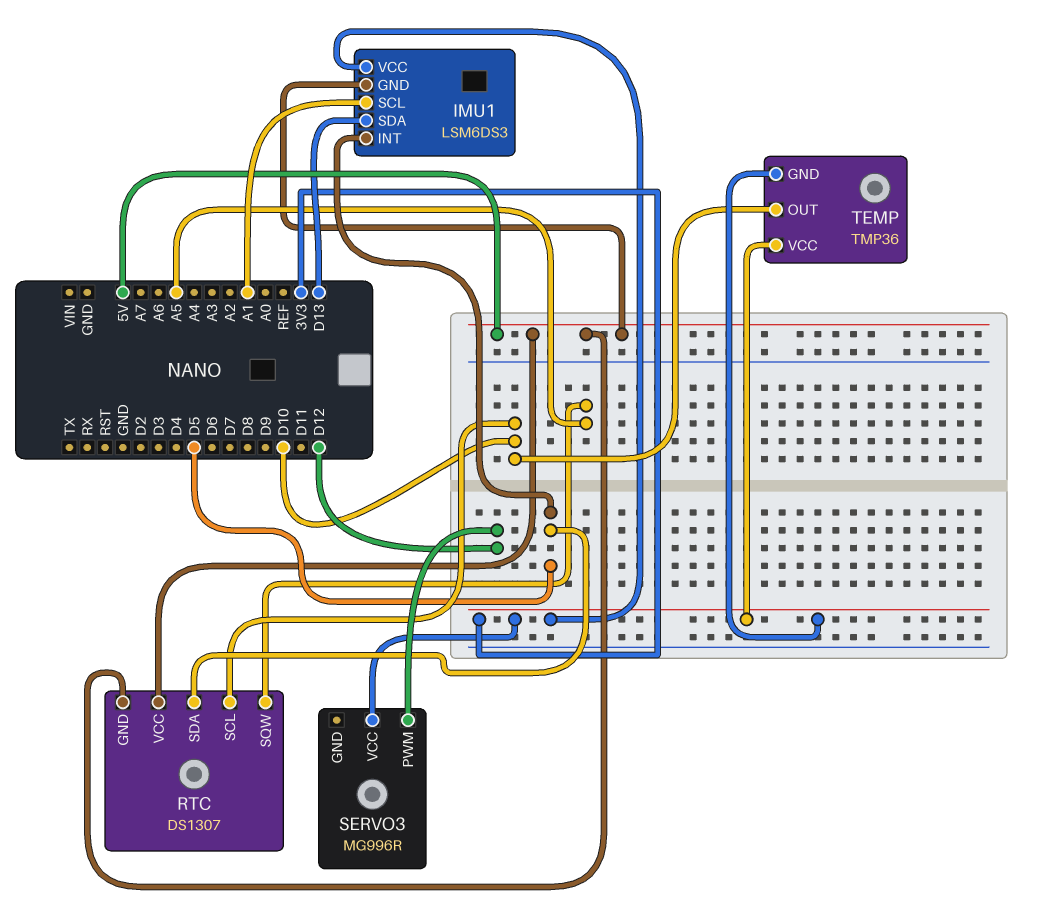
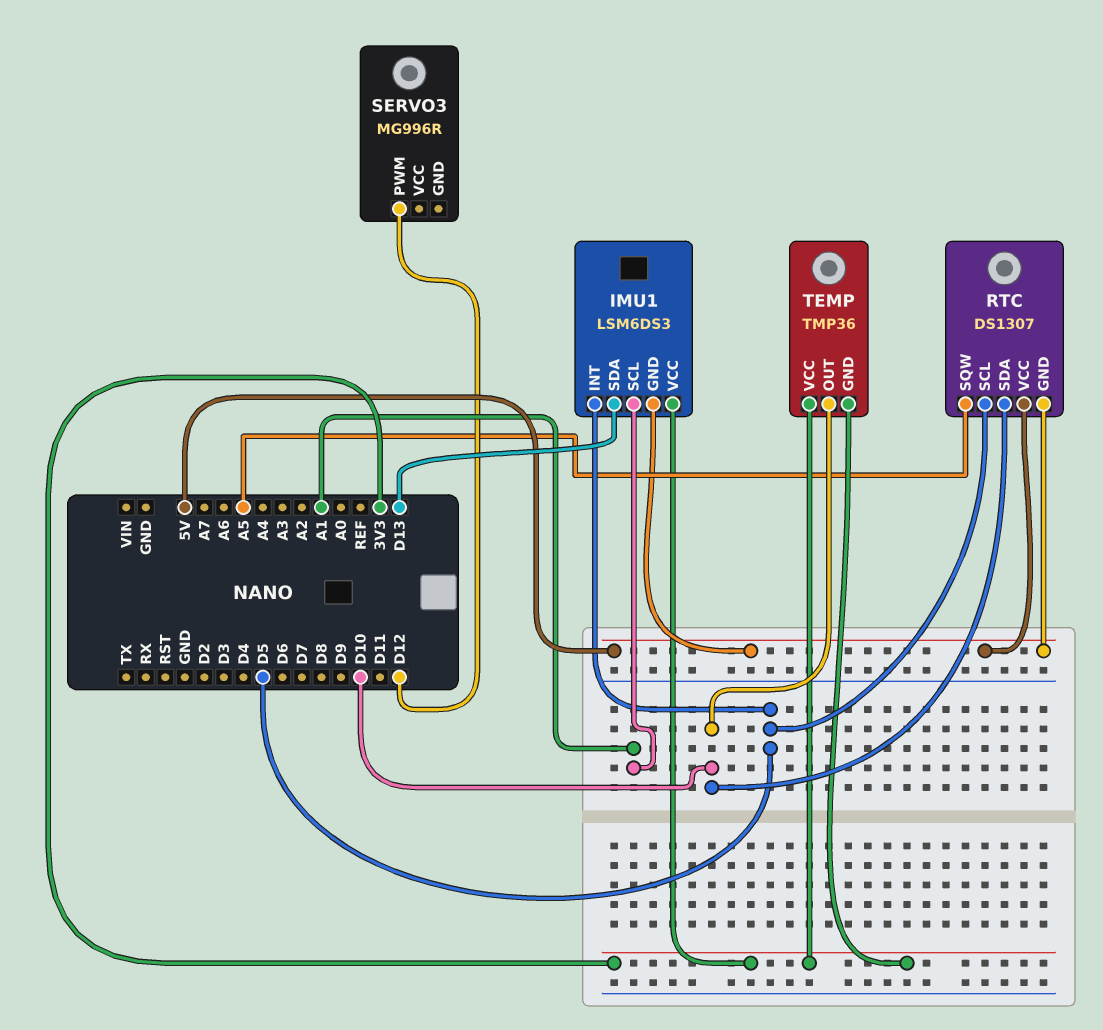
RTC pin SCL: D10 -> D5
RTC pin SDA: D5 -> D10
SERVO3 pin VCC: 3V3 -> none

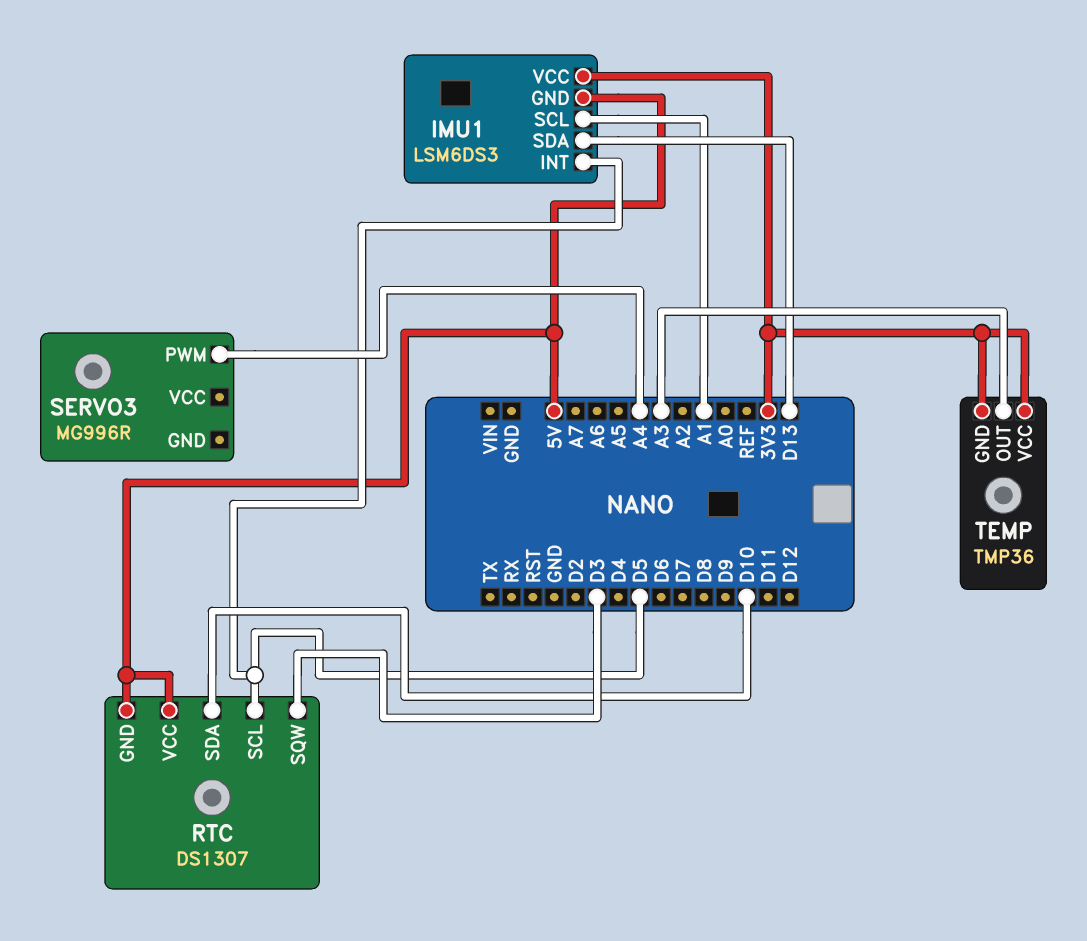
RTC pin SQW: A5 -> D3
SERVO3 pin PWM: D12 -> A4
TEMP pin OUT: D10 -> A3

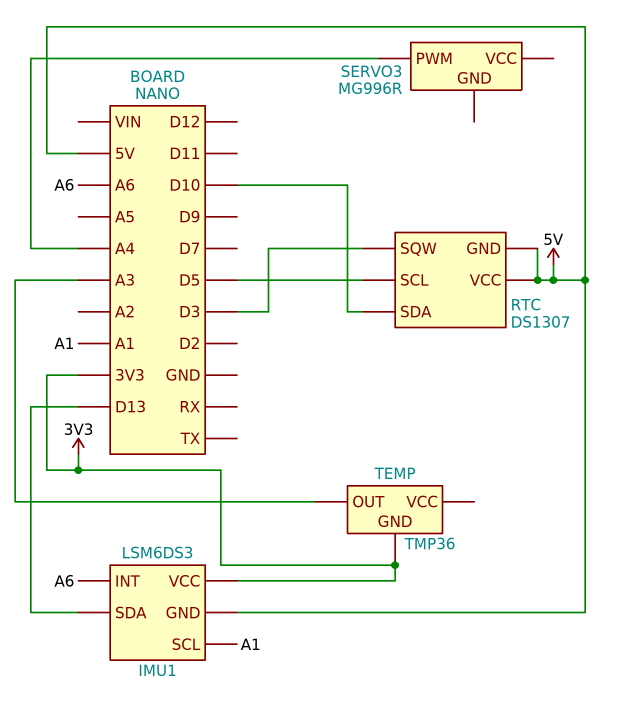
IMU1 pin INT: D5 -> A6
TEMP pin VCC: 3V3 -> none

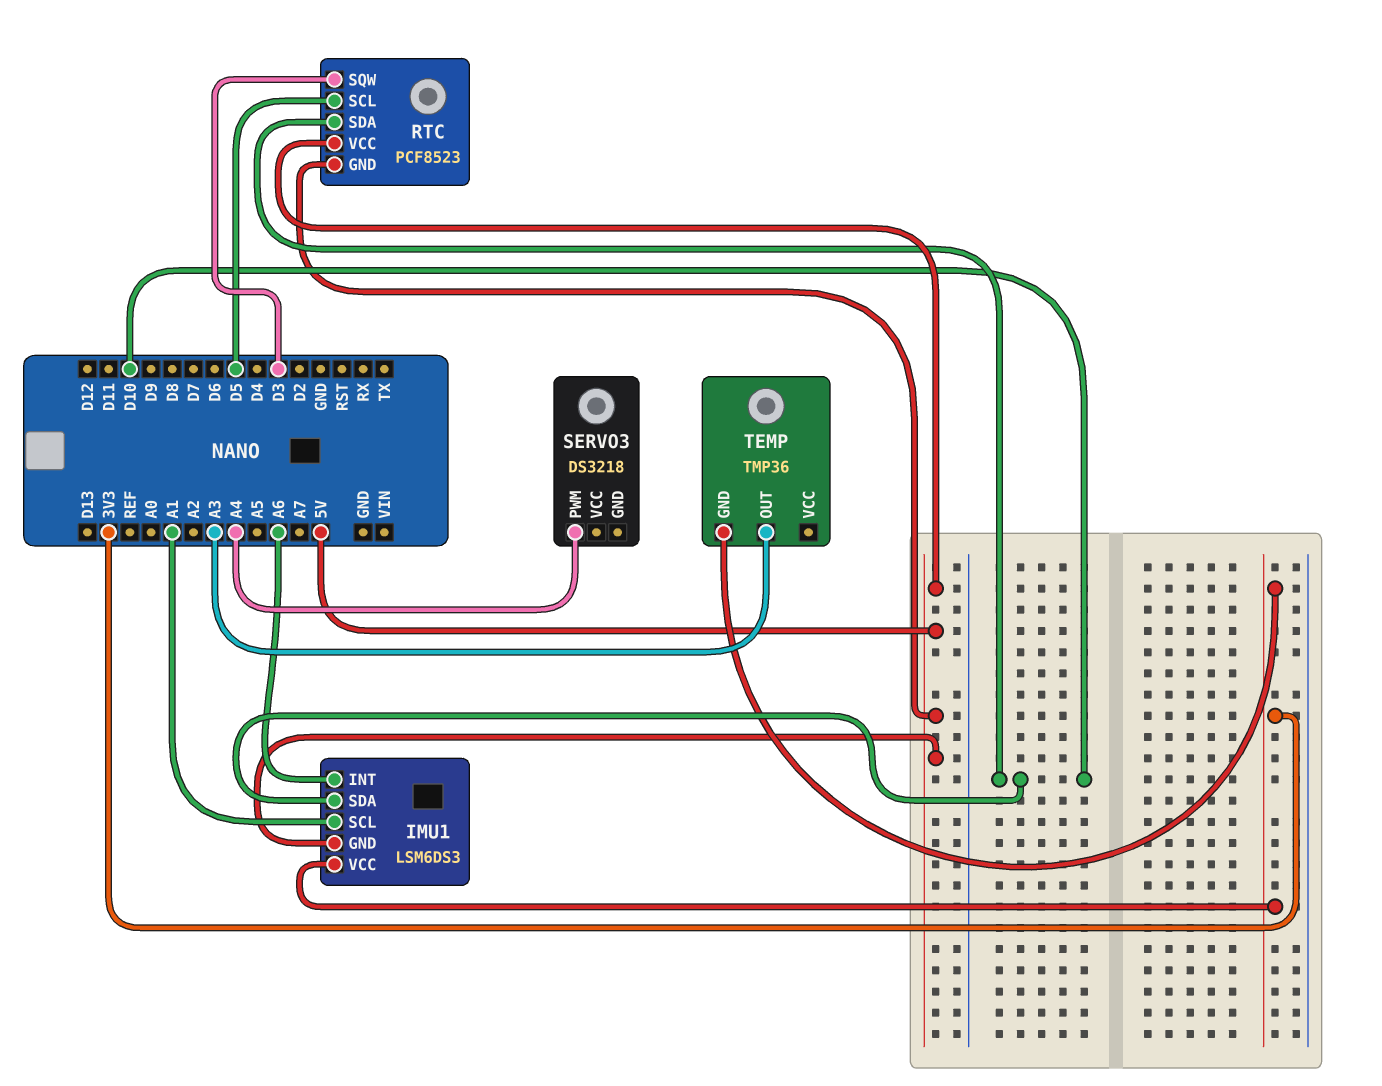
IMU1 pin SDA: D13 -> D10
RTC: DS1307 -> PCF8523
SERVO3: MG996R -> DS3218

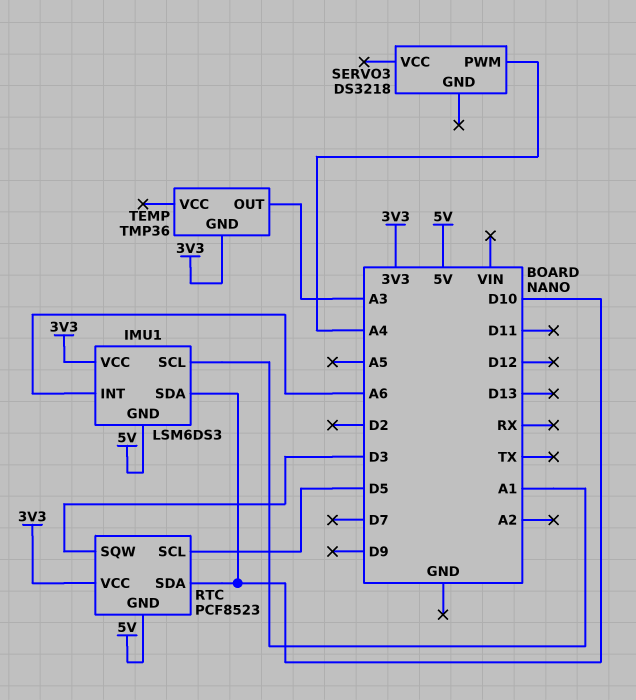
RTC pin VCC: 5V -> 3V3

